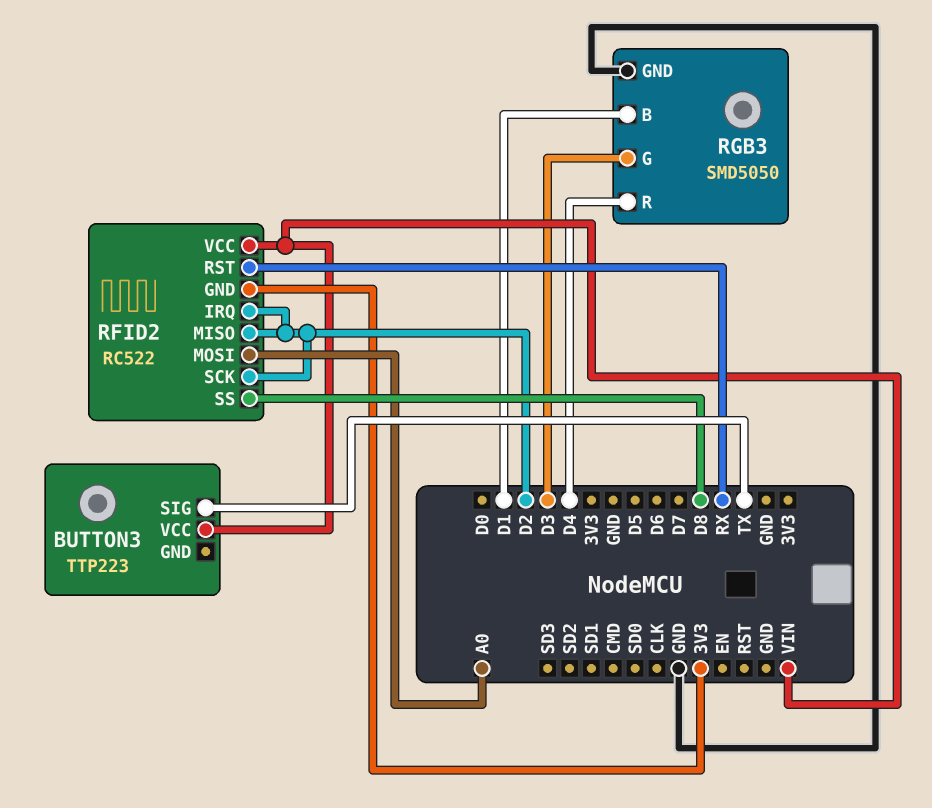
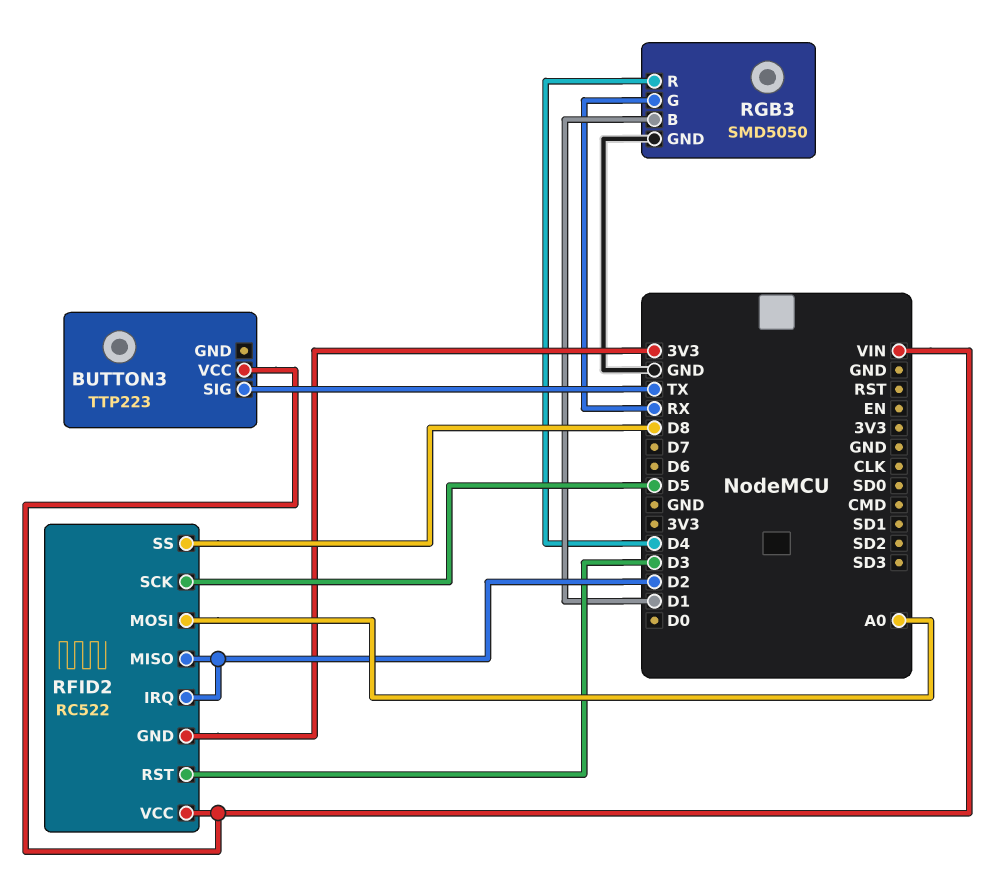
RFID2 pin RST: RX -> D3
RFID2 pin SCK: D2 -> D5
RGB3 pin G: D3 -> RX

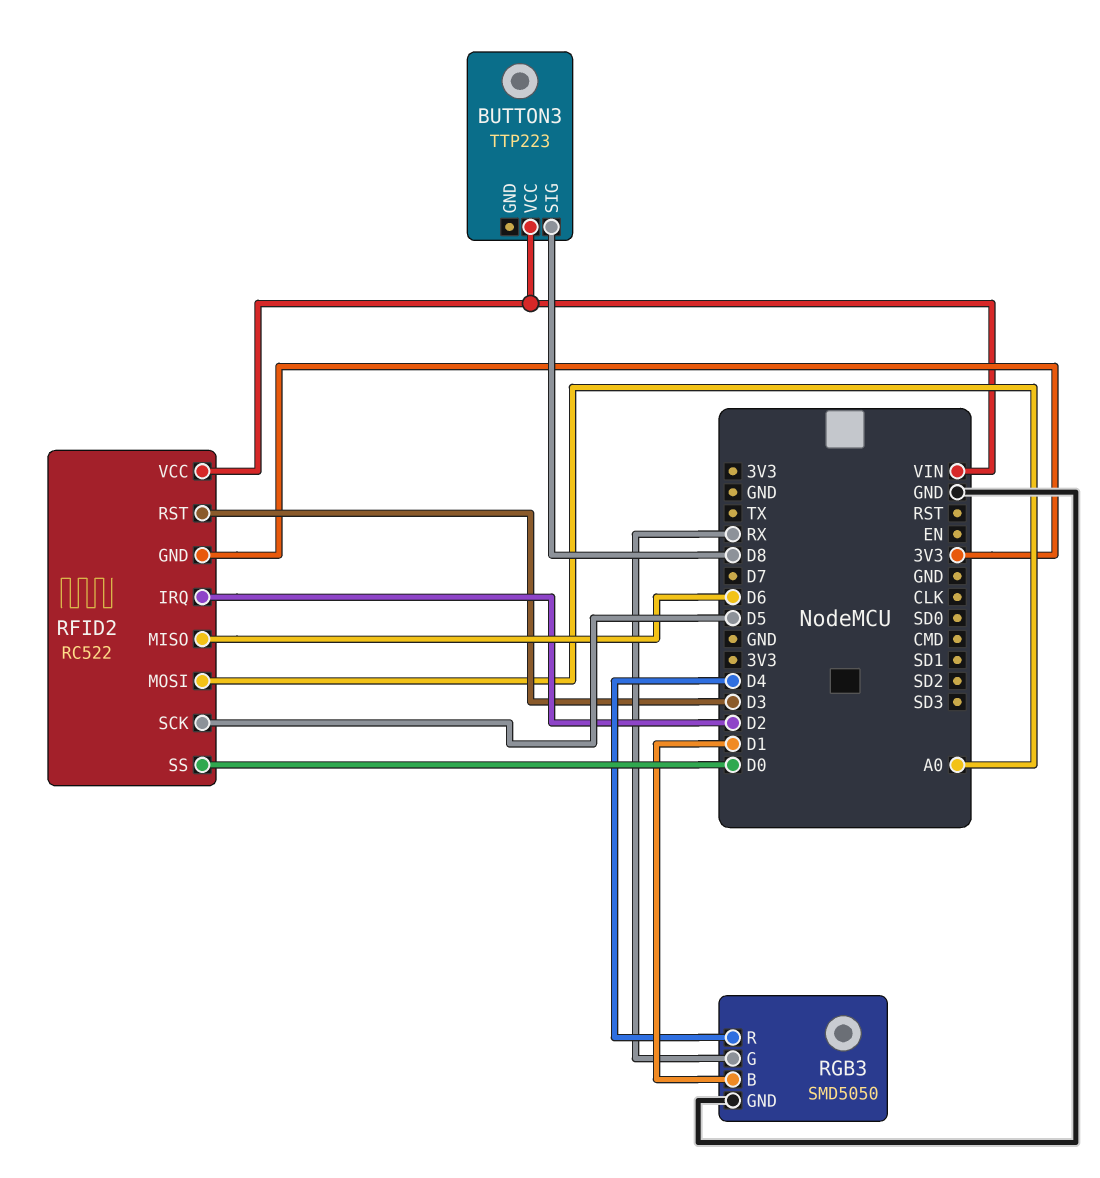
BUTTON3 pin SIG: TX -> D8
RFID2 pin MISO: D2 -> D6
RFID2 pin SS: D8 -> D0

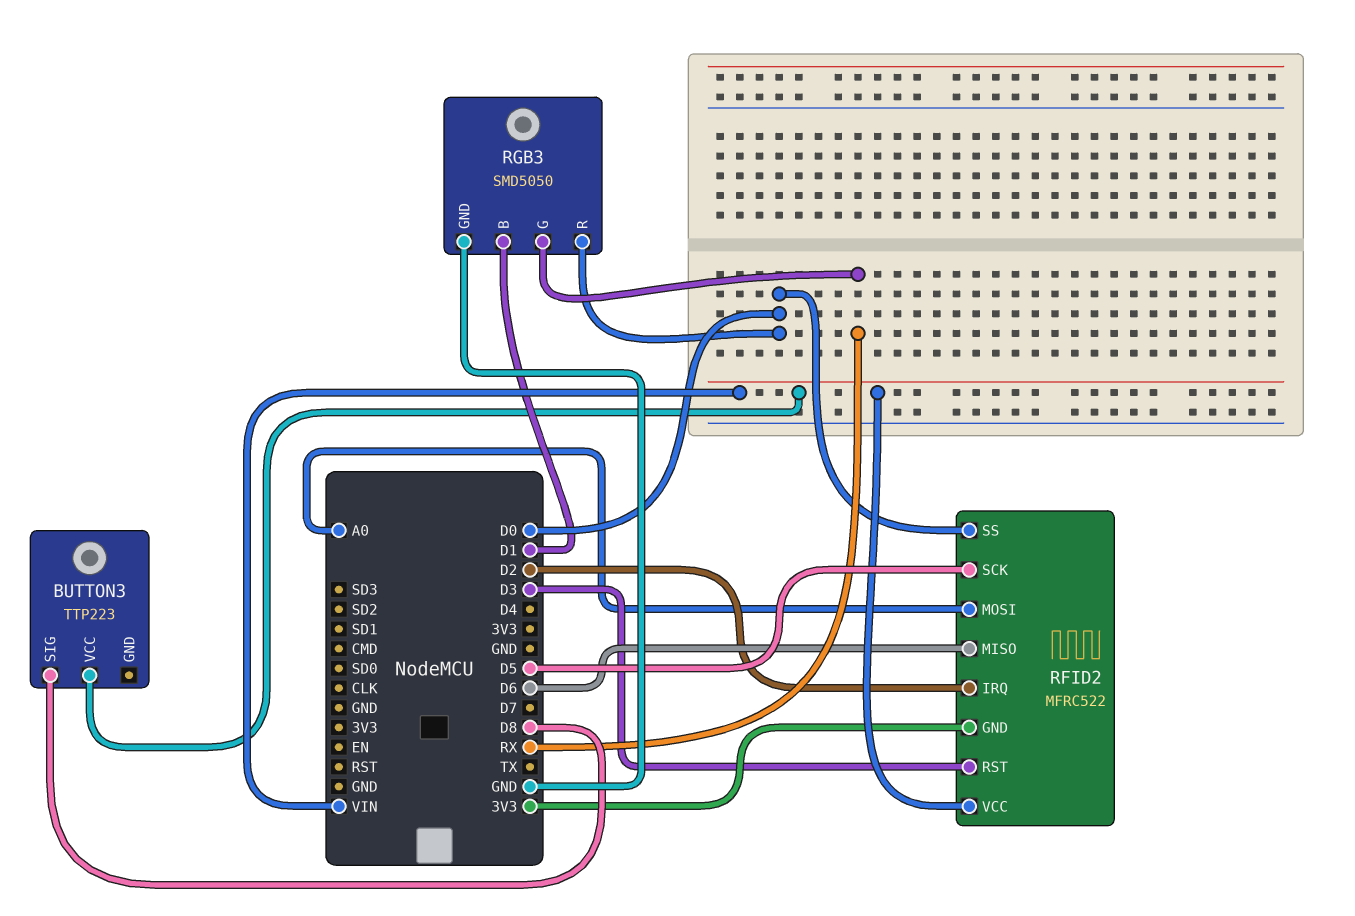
RFID2: RC522 -> MFRC522
RGB3 pin R: D4 -> D0

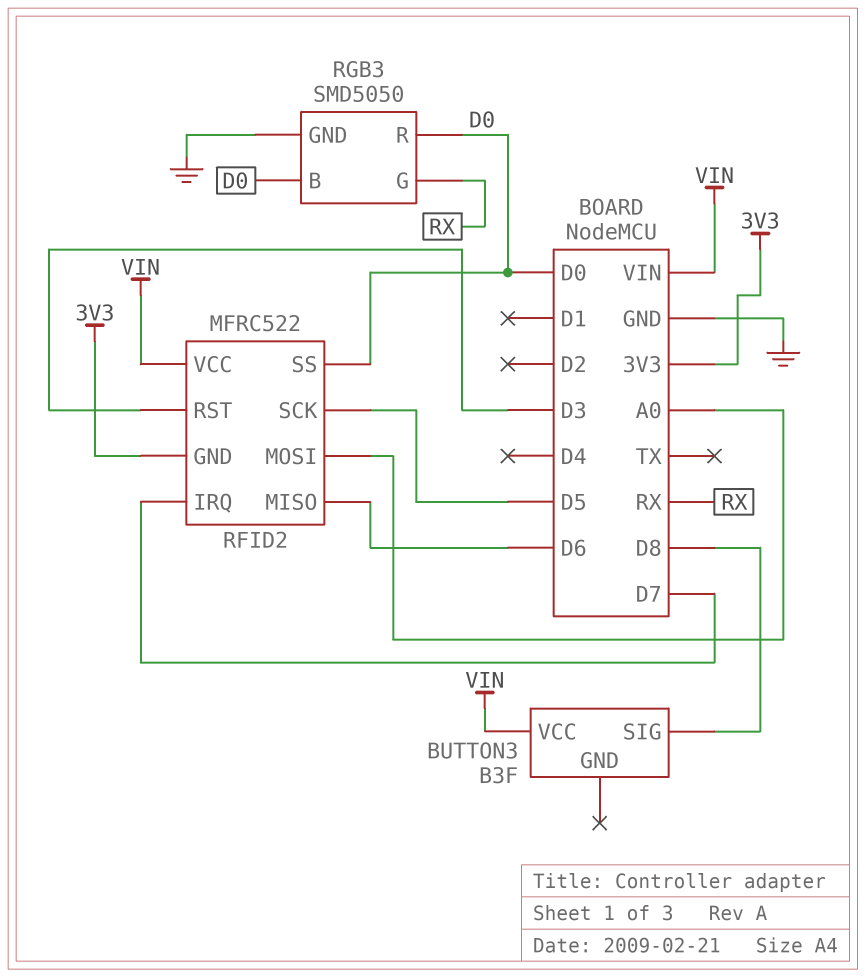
BUTTON3: TTP223 -> B3F
RFID2 pin IRQ: D2 -> D7
RGB3 pin B: D1 -> D0

